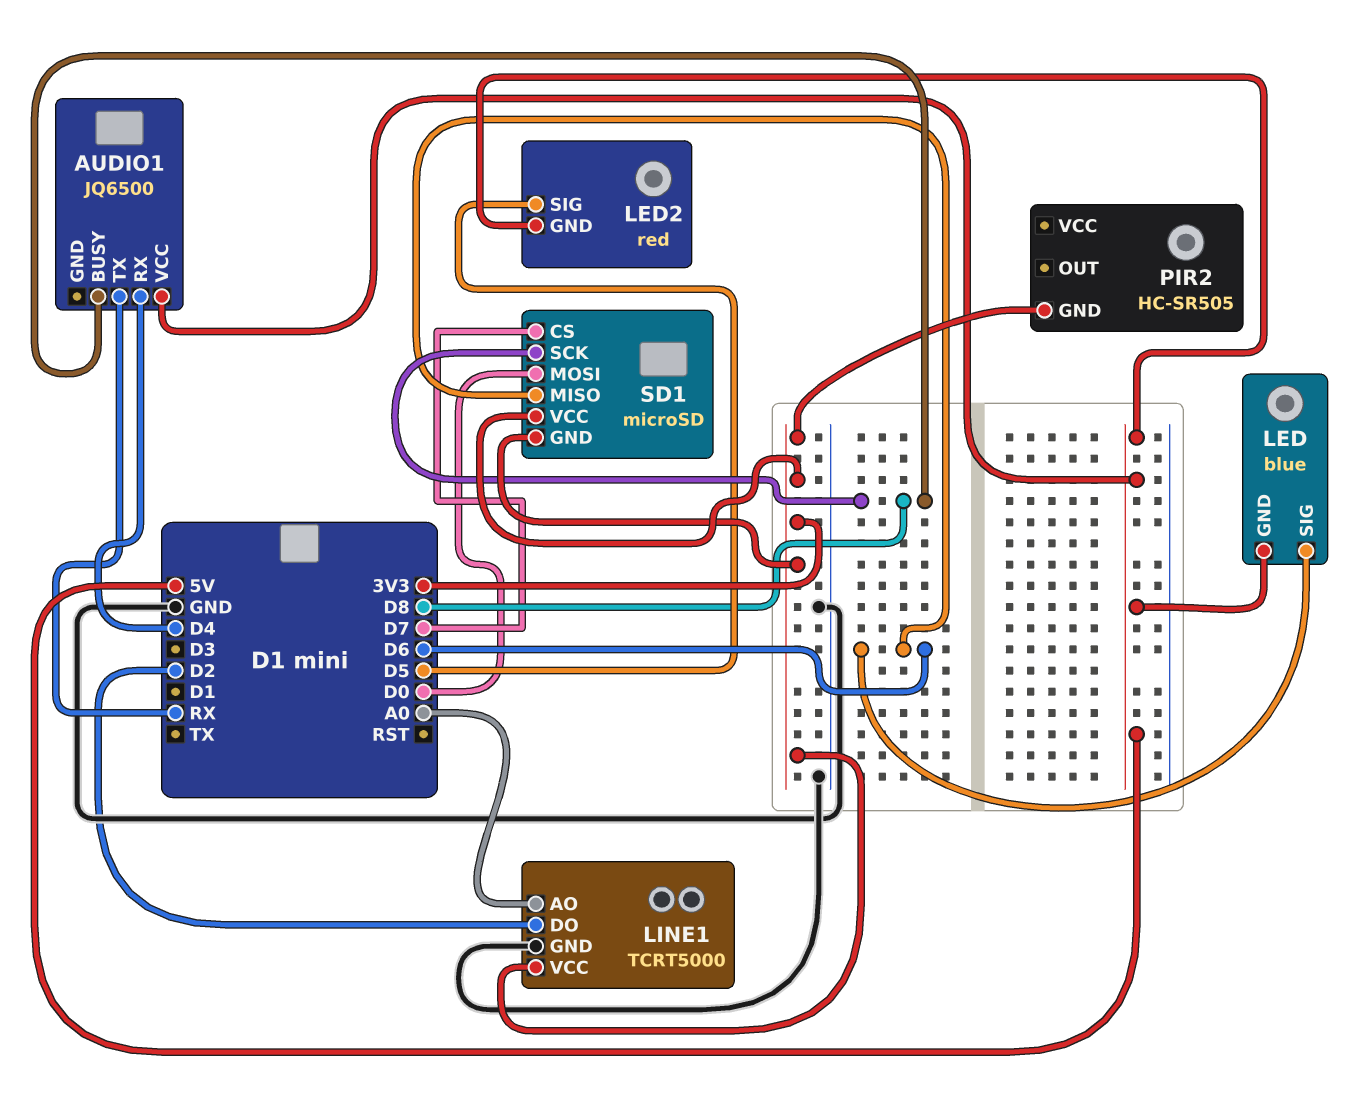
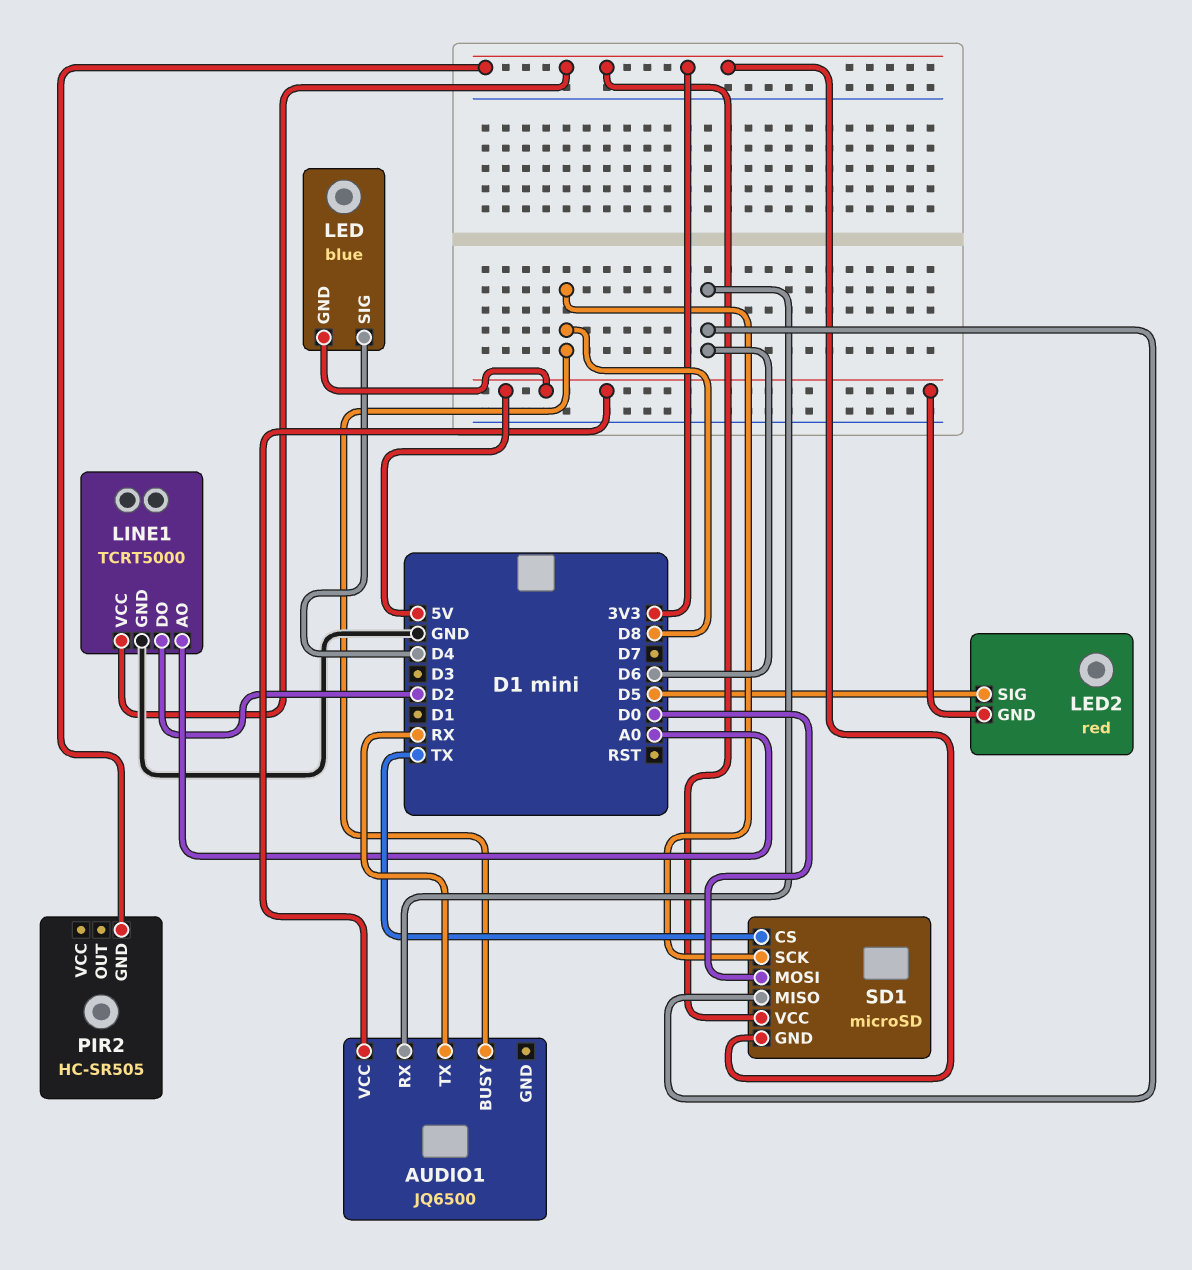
AUDIO1 pin RX: D4 -> D6
LED pin SIG: D6 -> D4
SD1 pin CS: D7 -> TX

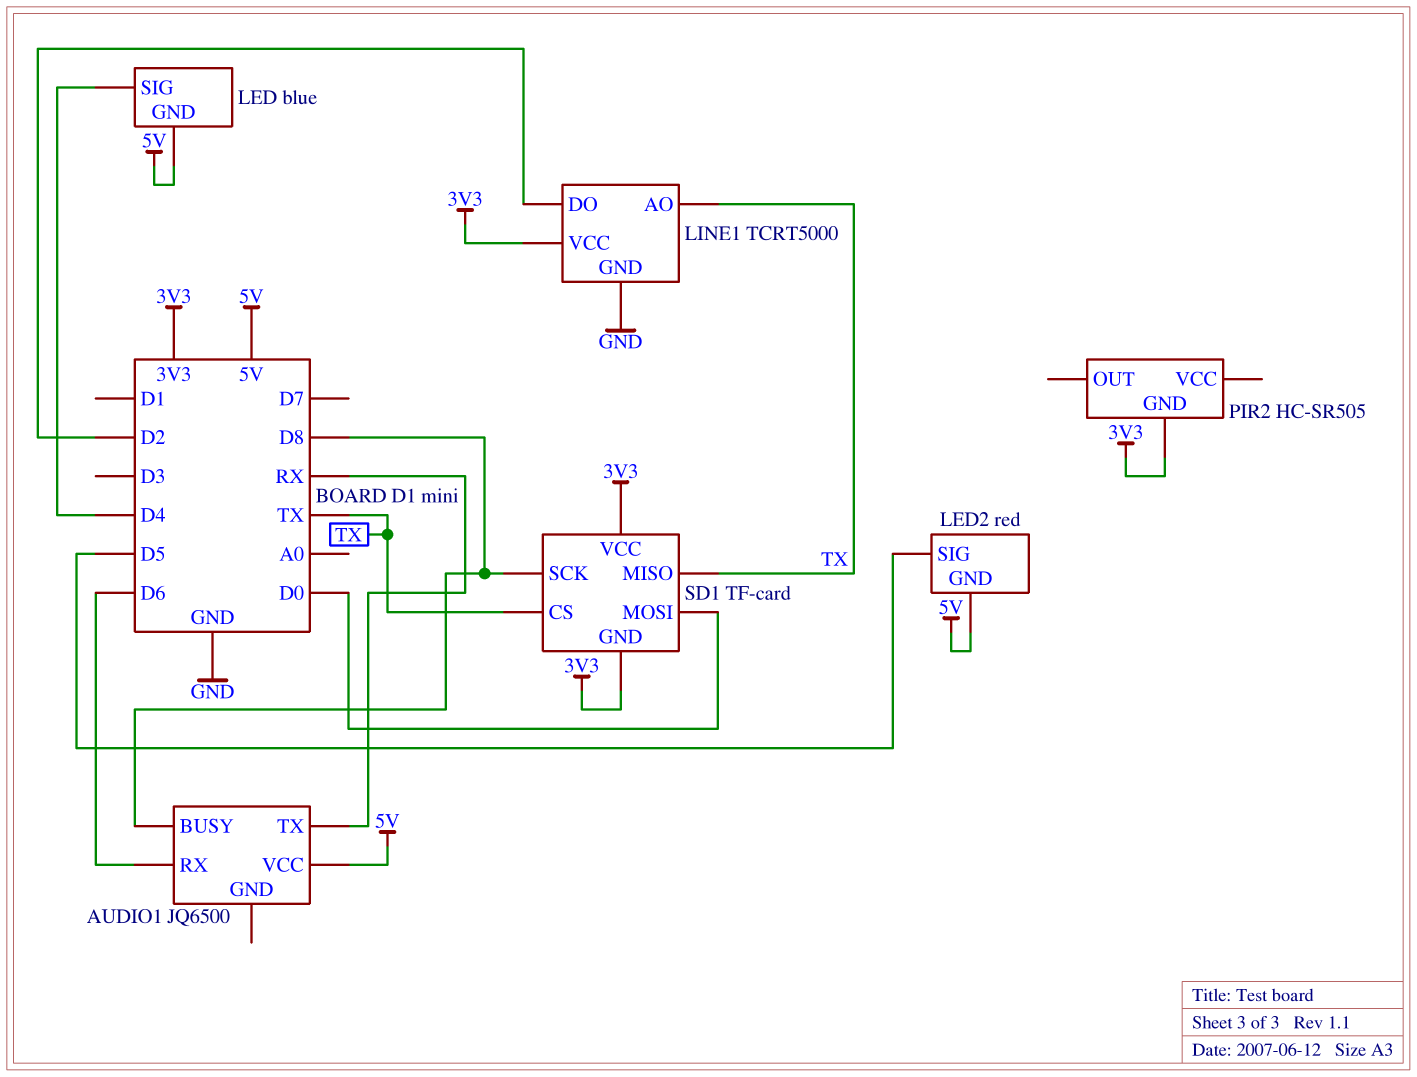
LINE1 pin AO: A0 -> TX
SD1: microSD -> TF-card
SD1 pin MISO: D6 -> TX

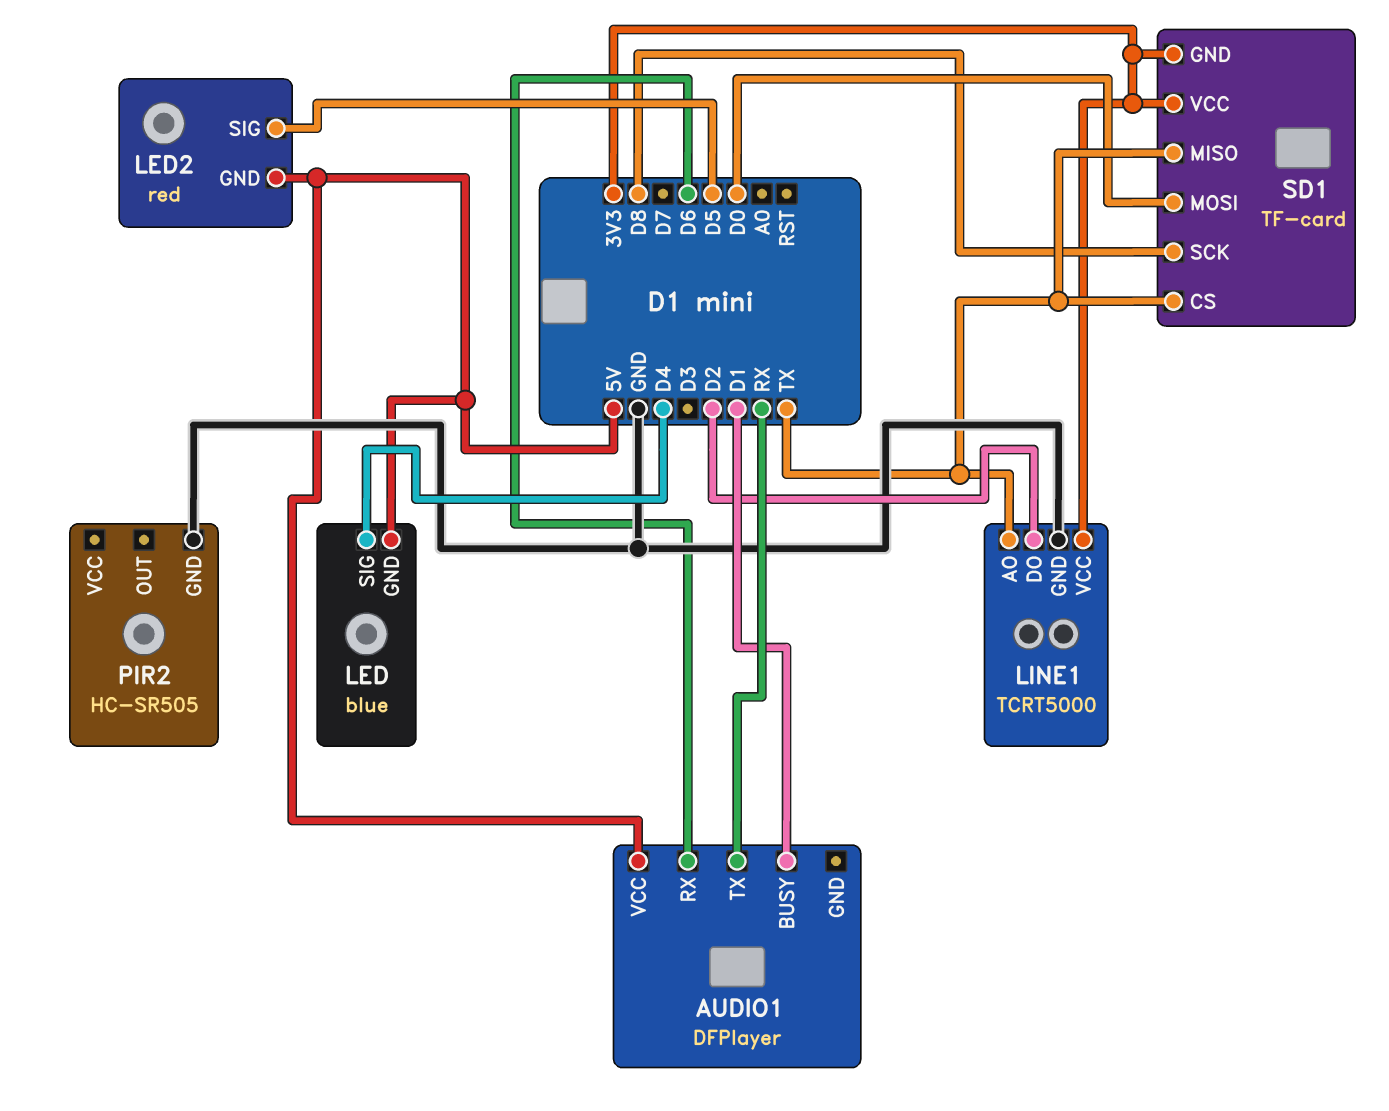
AUDIO1: JQ6500 -> DFPlayer
AUDIO1 pin BUSY: D8 -> D1
PIR2 pin GND: 3V3 -> GND

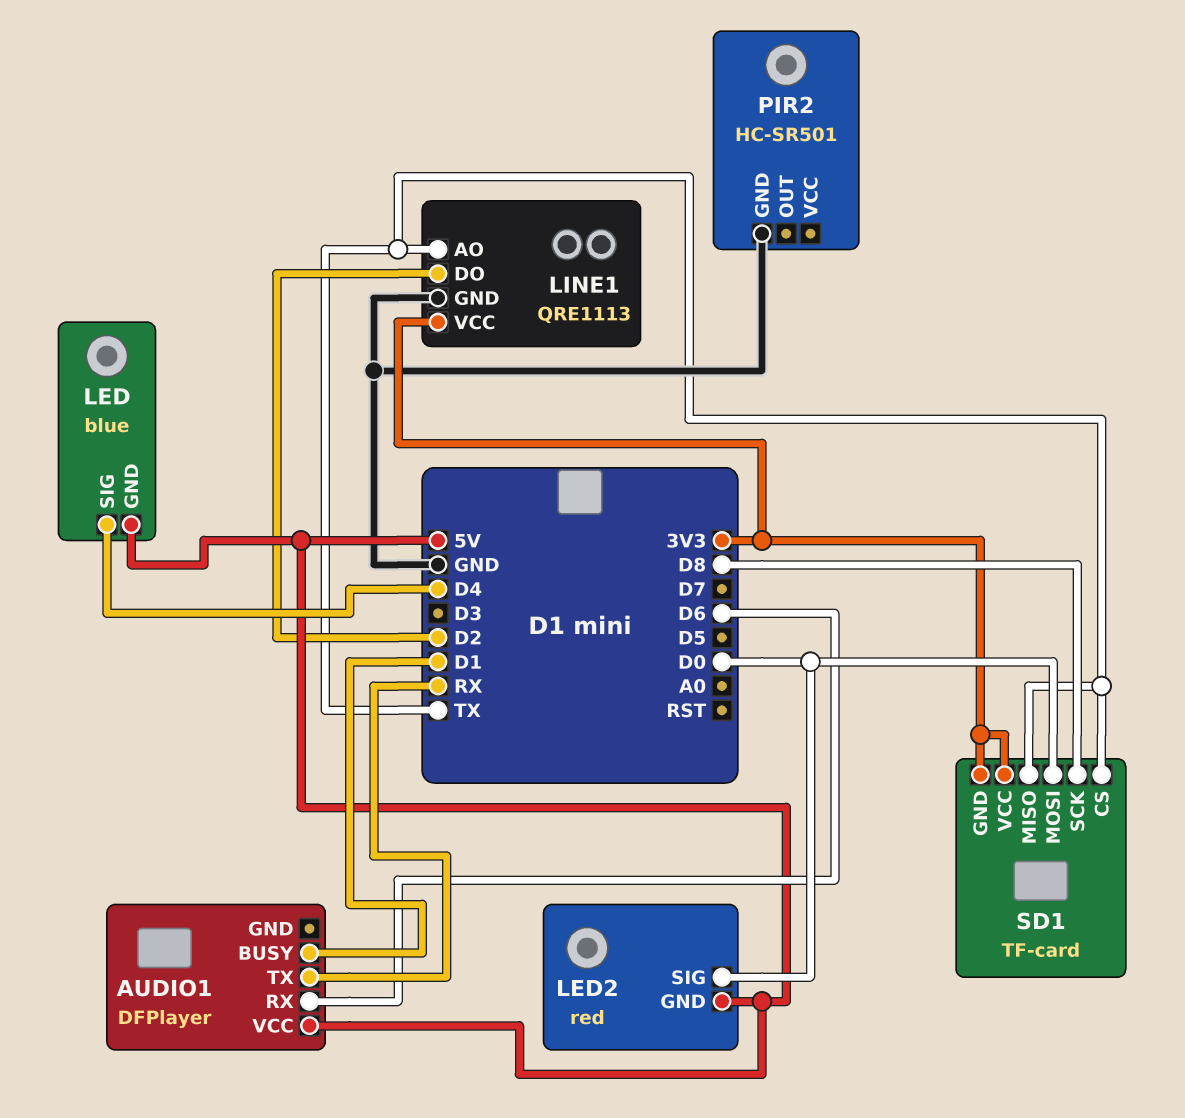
LED2 pin SIG: D5 -> D0
LINE1: TCRT5000 -> QRE1113
PIR2: HC-SR505 -> HC-SR501

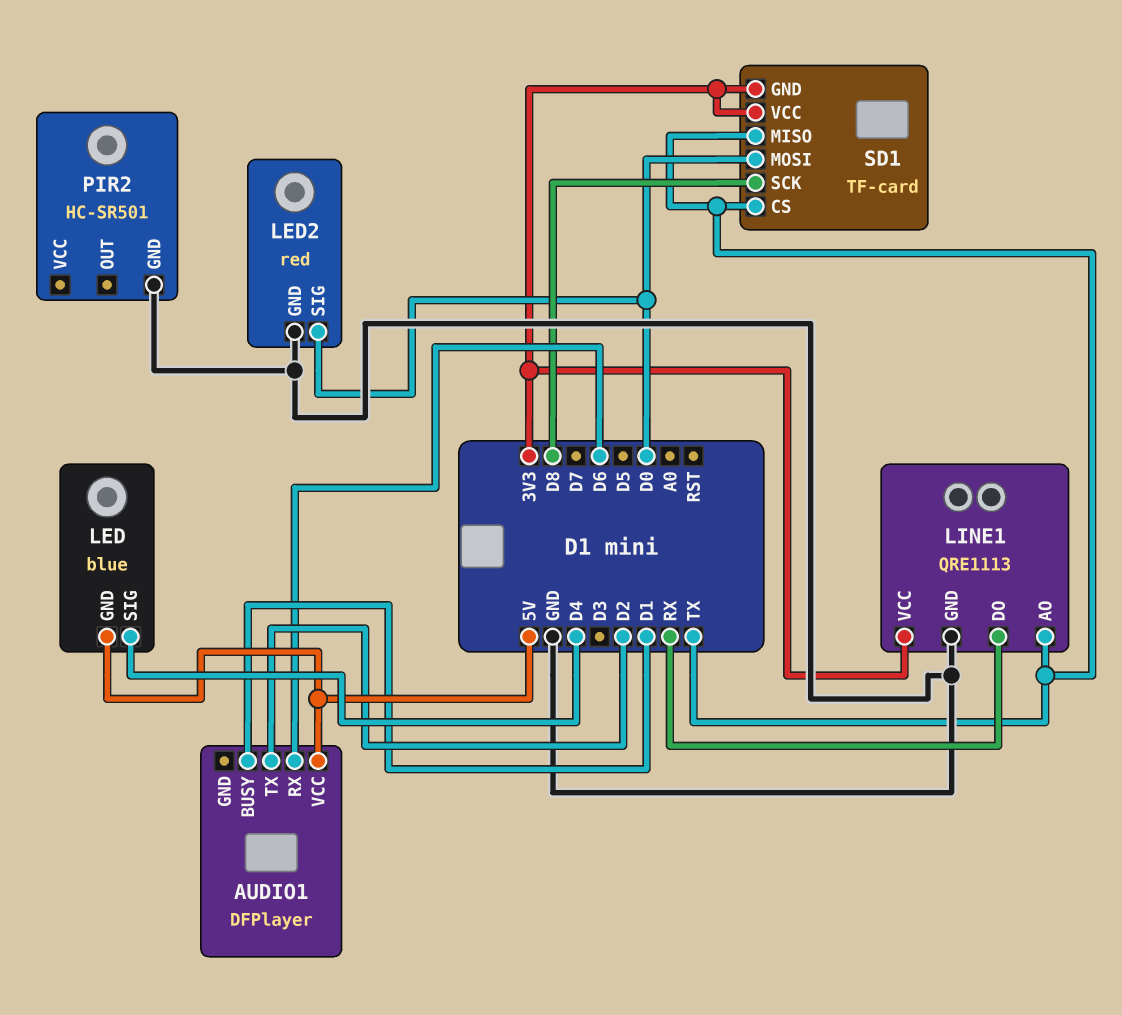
AUDIO1 pin TX: RX -> D2
LED2 pin GND: 5V -> GND
LINE1 pin DO: D2 -> RX

